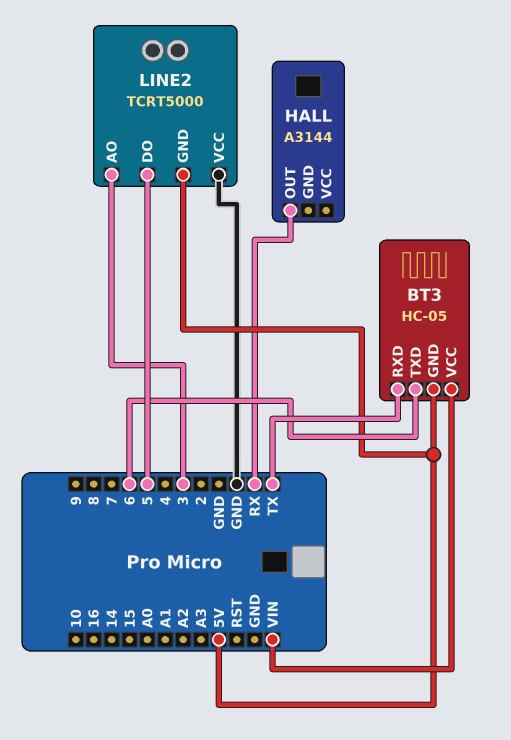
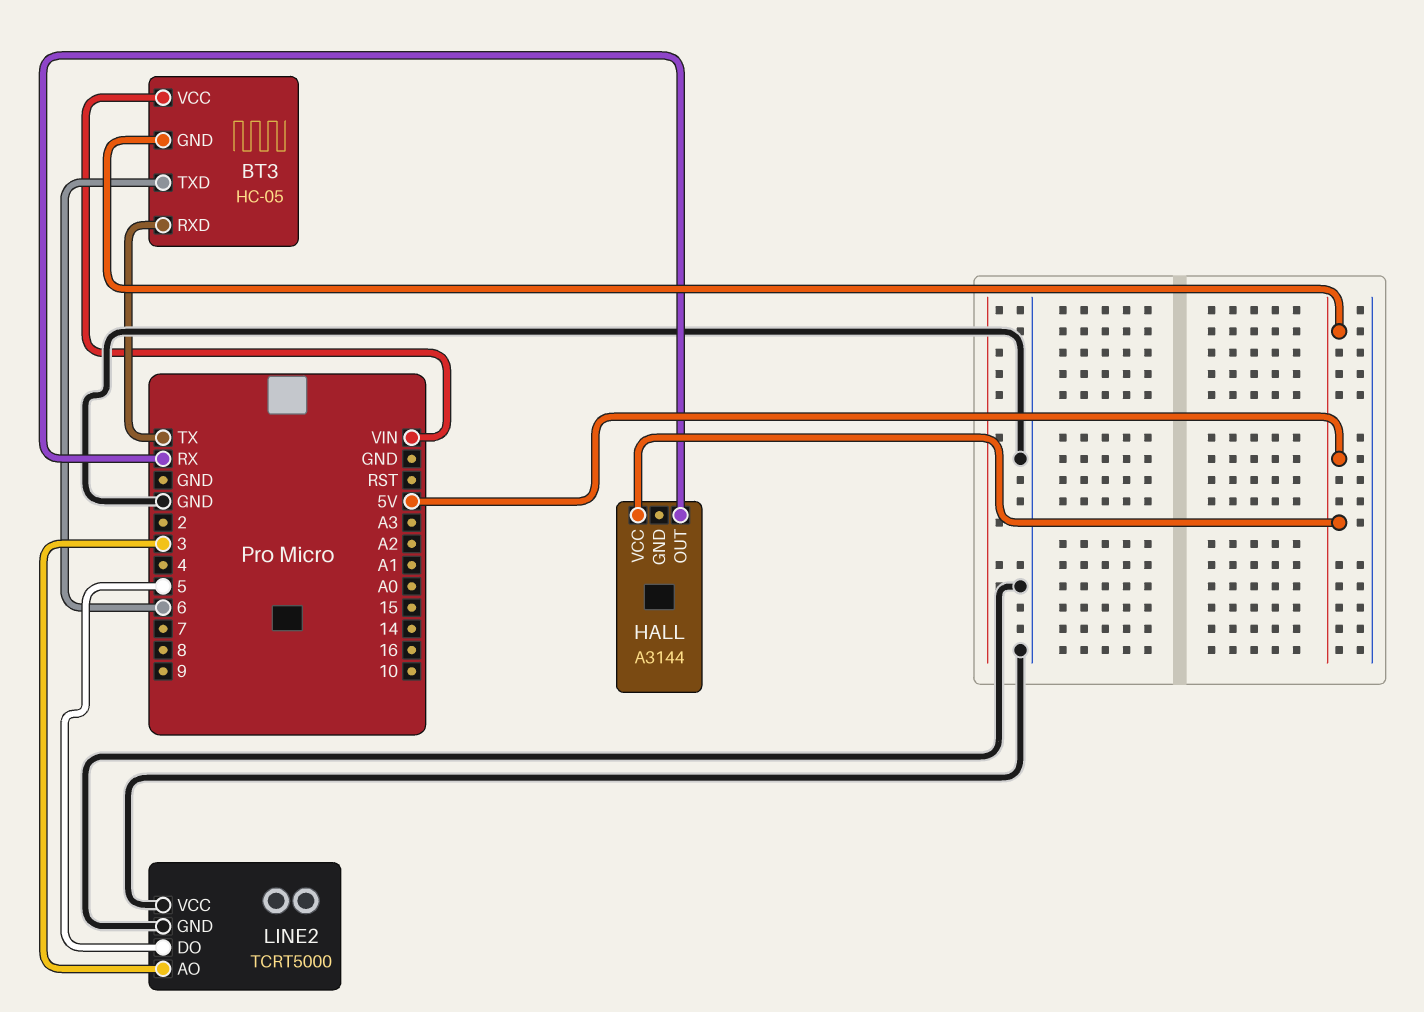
HALL pin VCC: none -> 5V
LINE2 pin GND: 5V -> GND

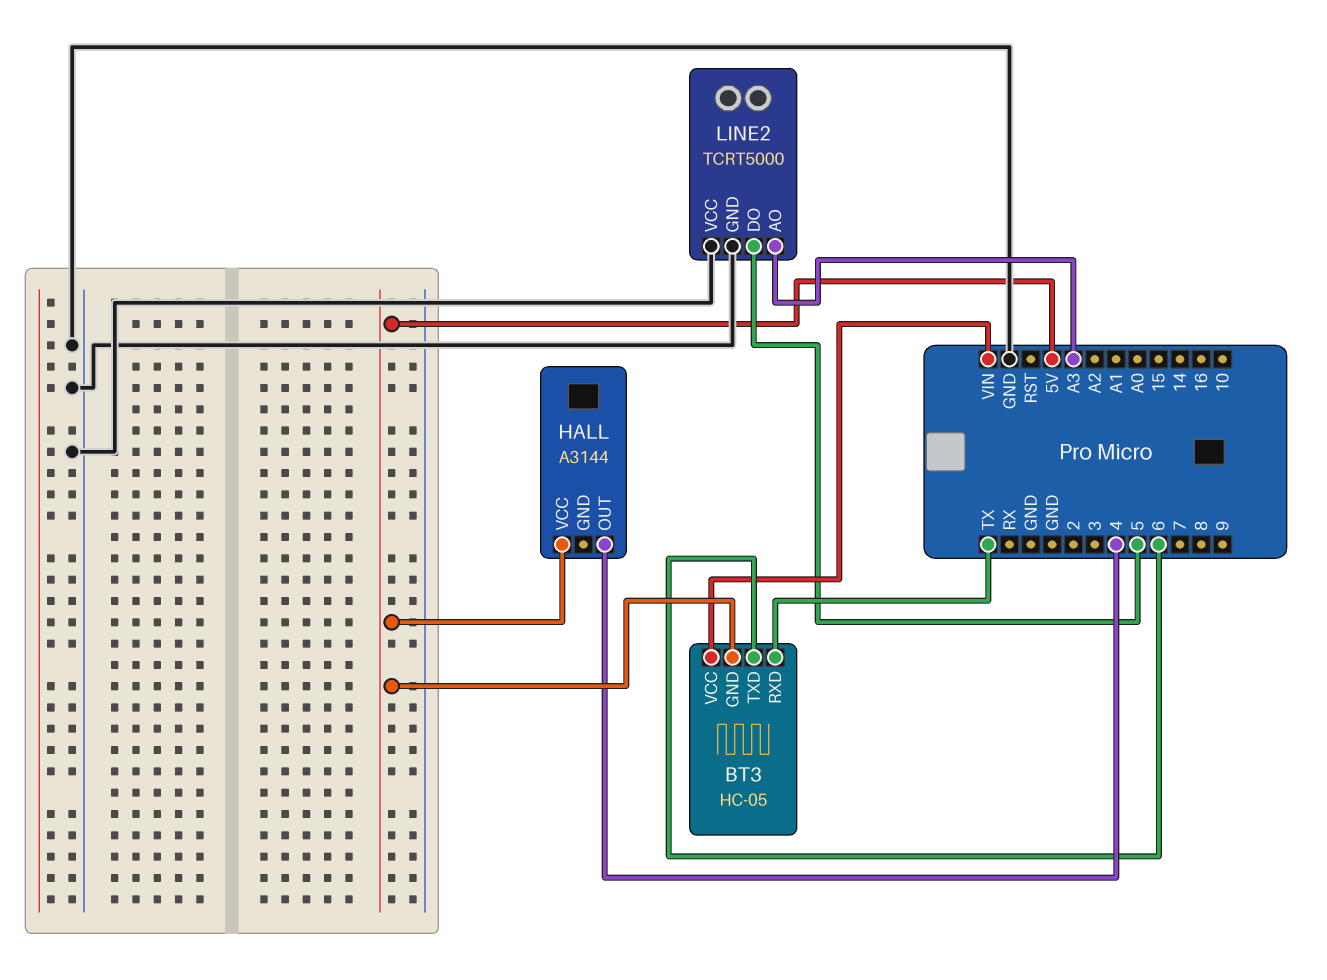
HALL pin OUT: RX -> 4
LINE2 pin AO: 3 -> A3

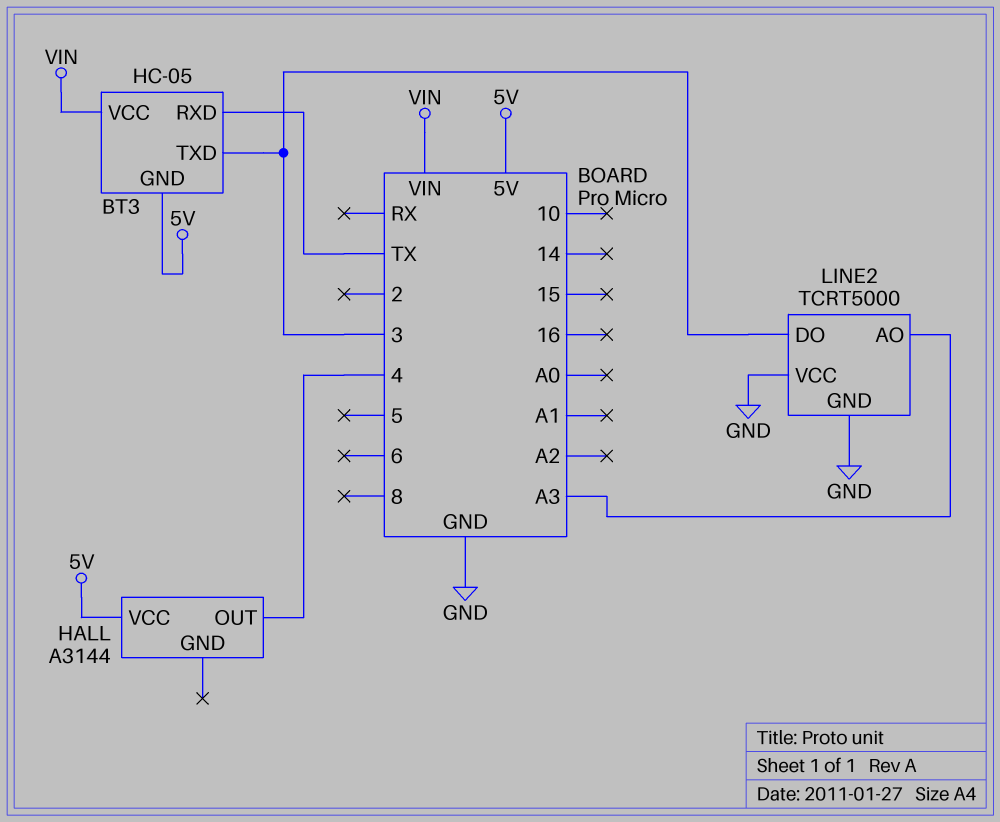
BT3 pin TXD: 6 -> 3
LINE2 pin DO: 5 -> 3

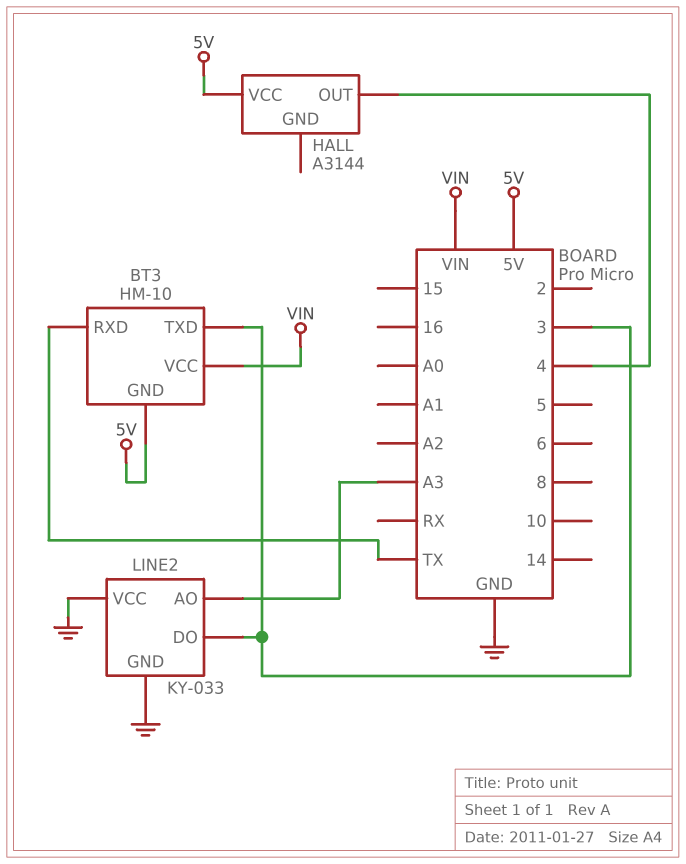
BT3: HC-05 -> HM-10
LINE2: TCRT5000 -> KY-033

